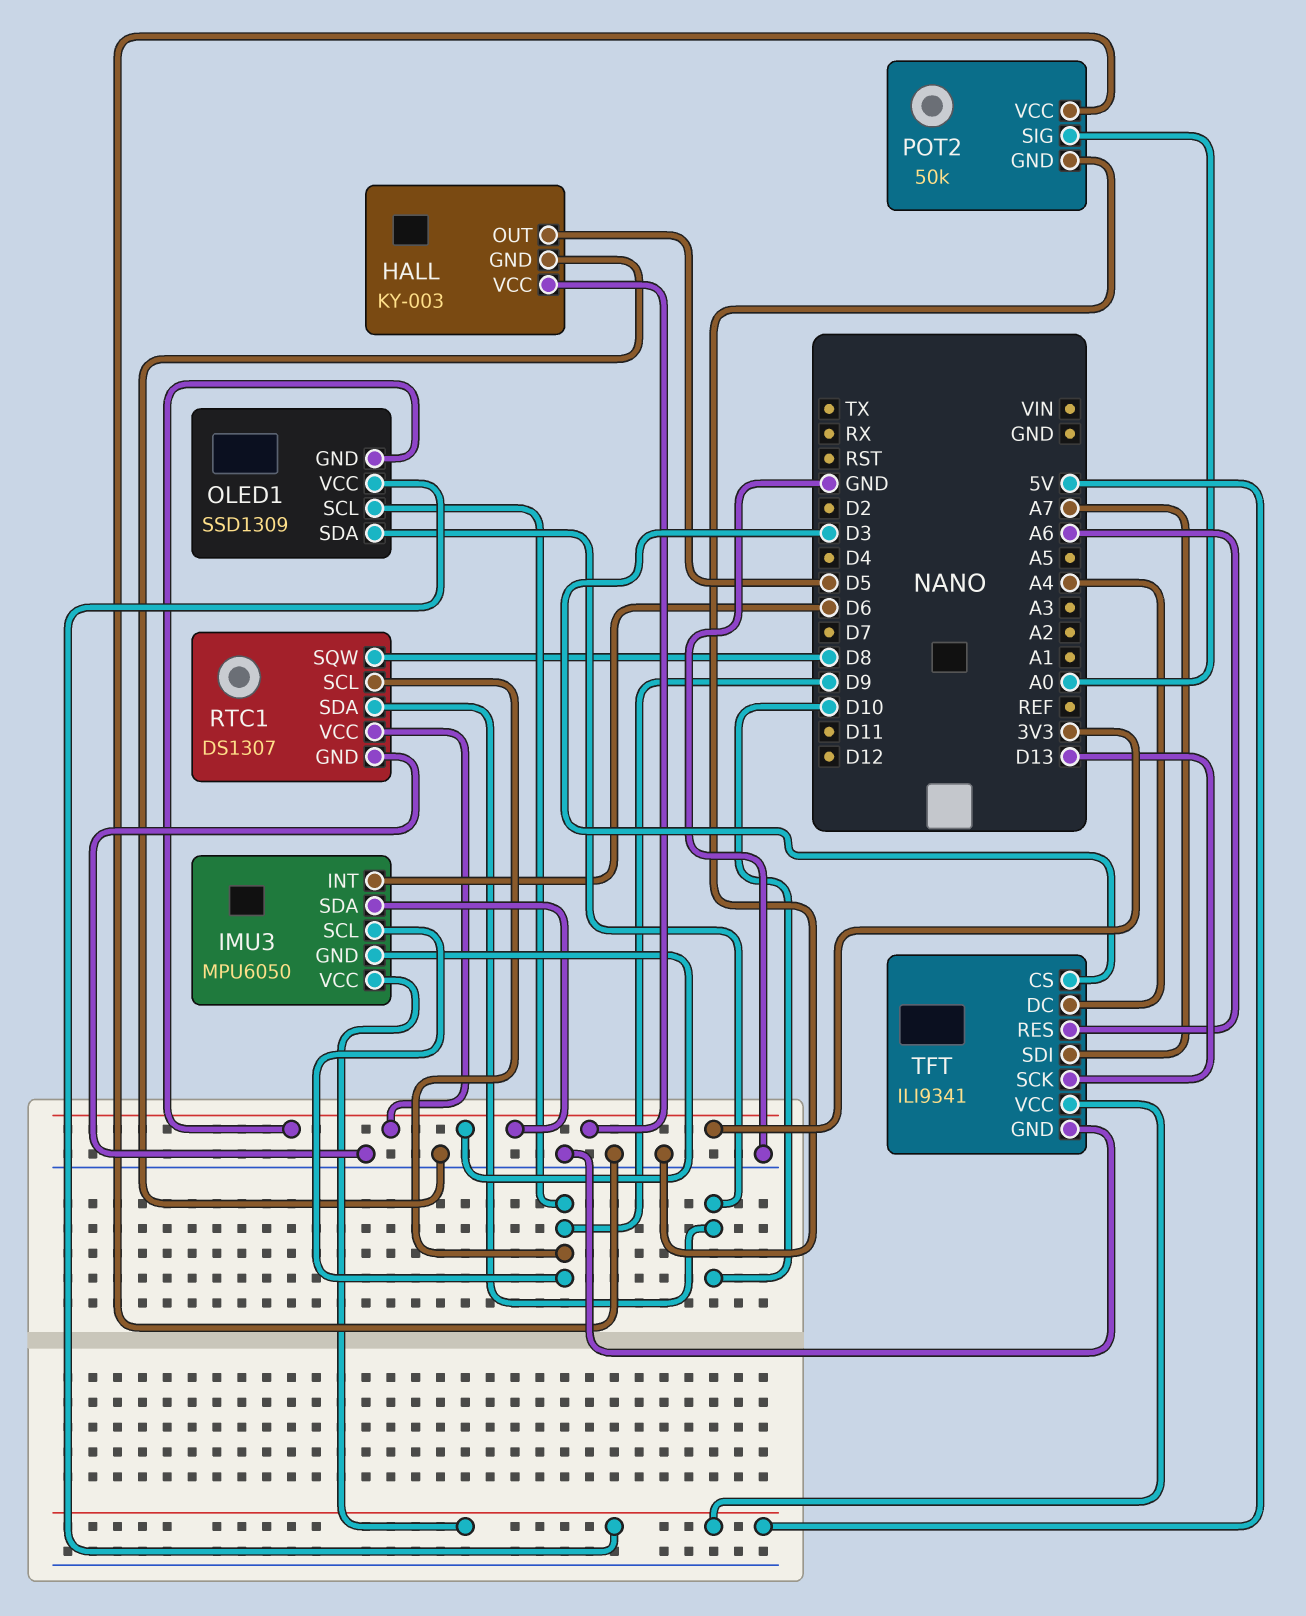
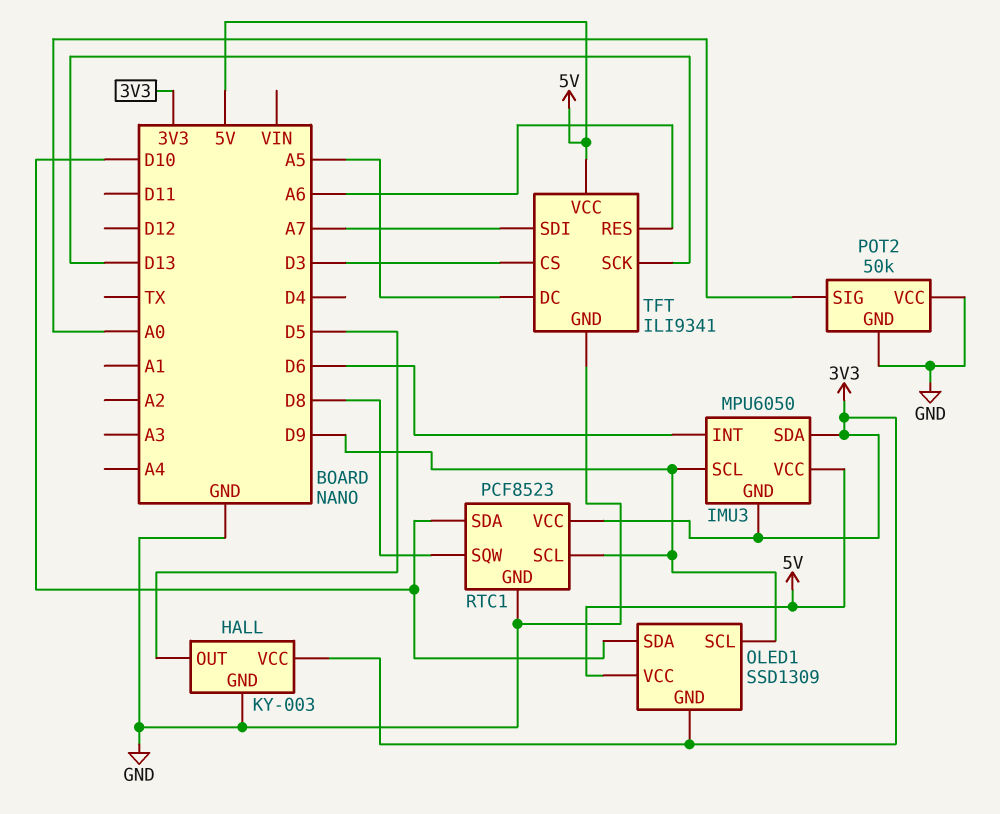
RTC1: DS1307 -> PCF8523
TFT pin DC: A4 -> A5

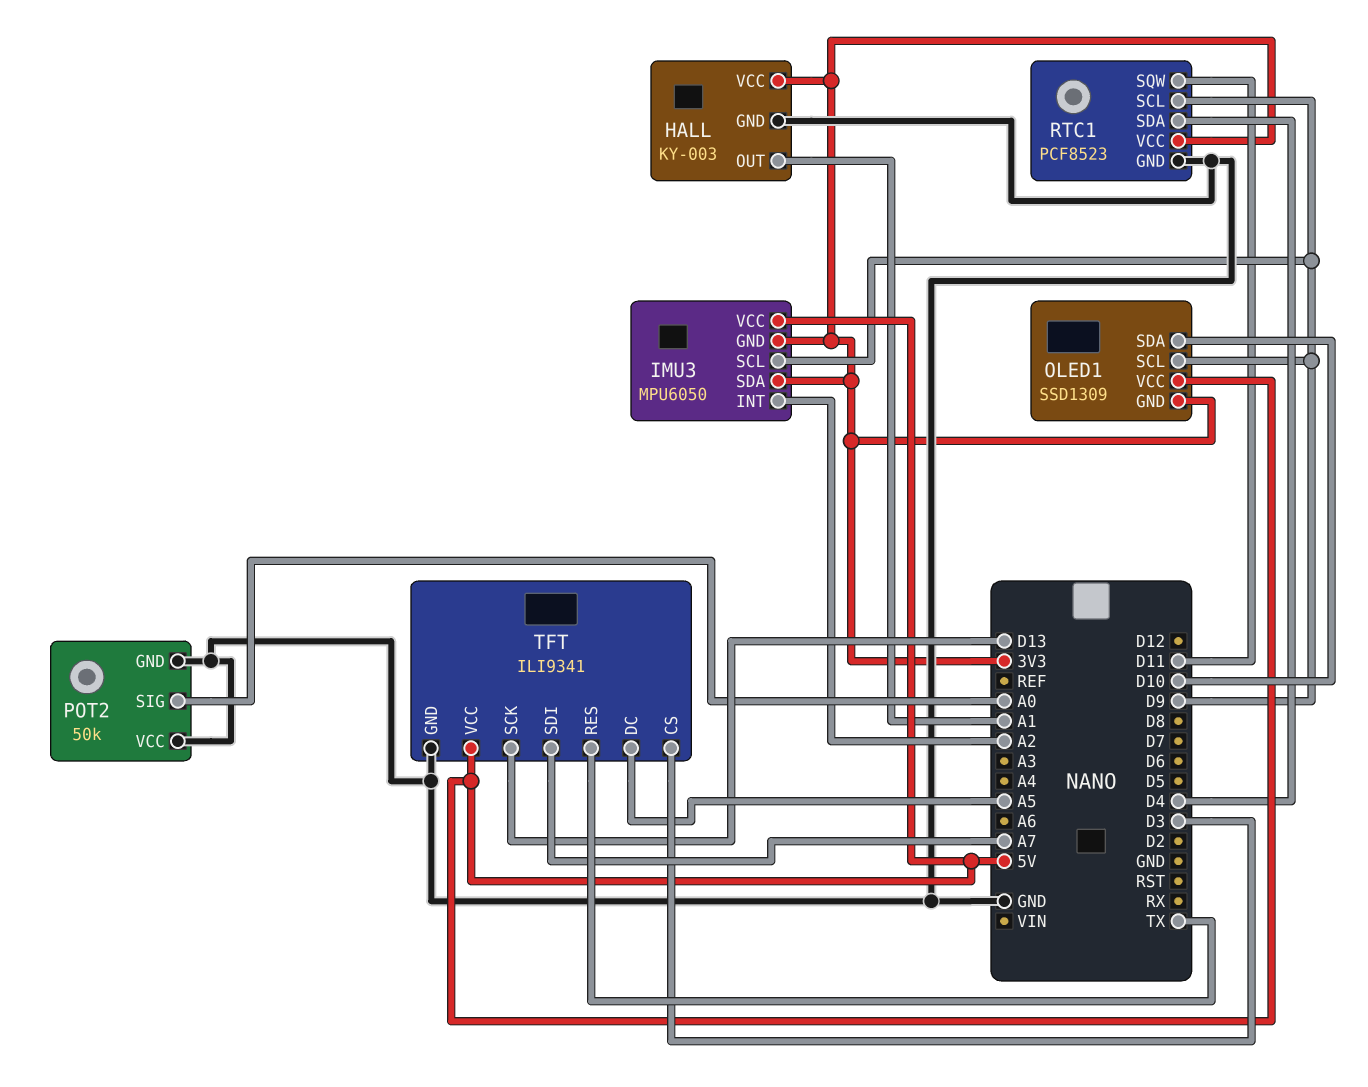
HALL pin OUT: D5 -> A1
IMU3 pin INT: D6 -> A2
RTC1 pin SDA: D10 -> D4
RTC1 pin SQW: D8 -> D11
TFT pin RES: A6 -> TX

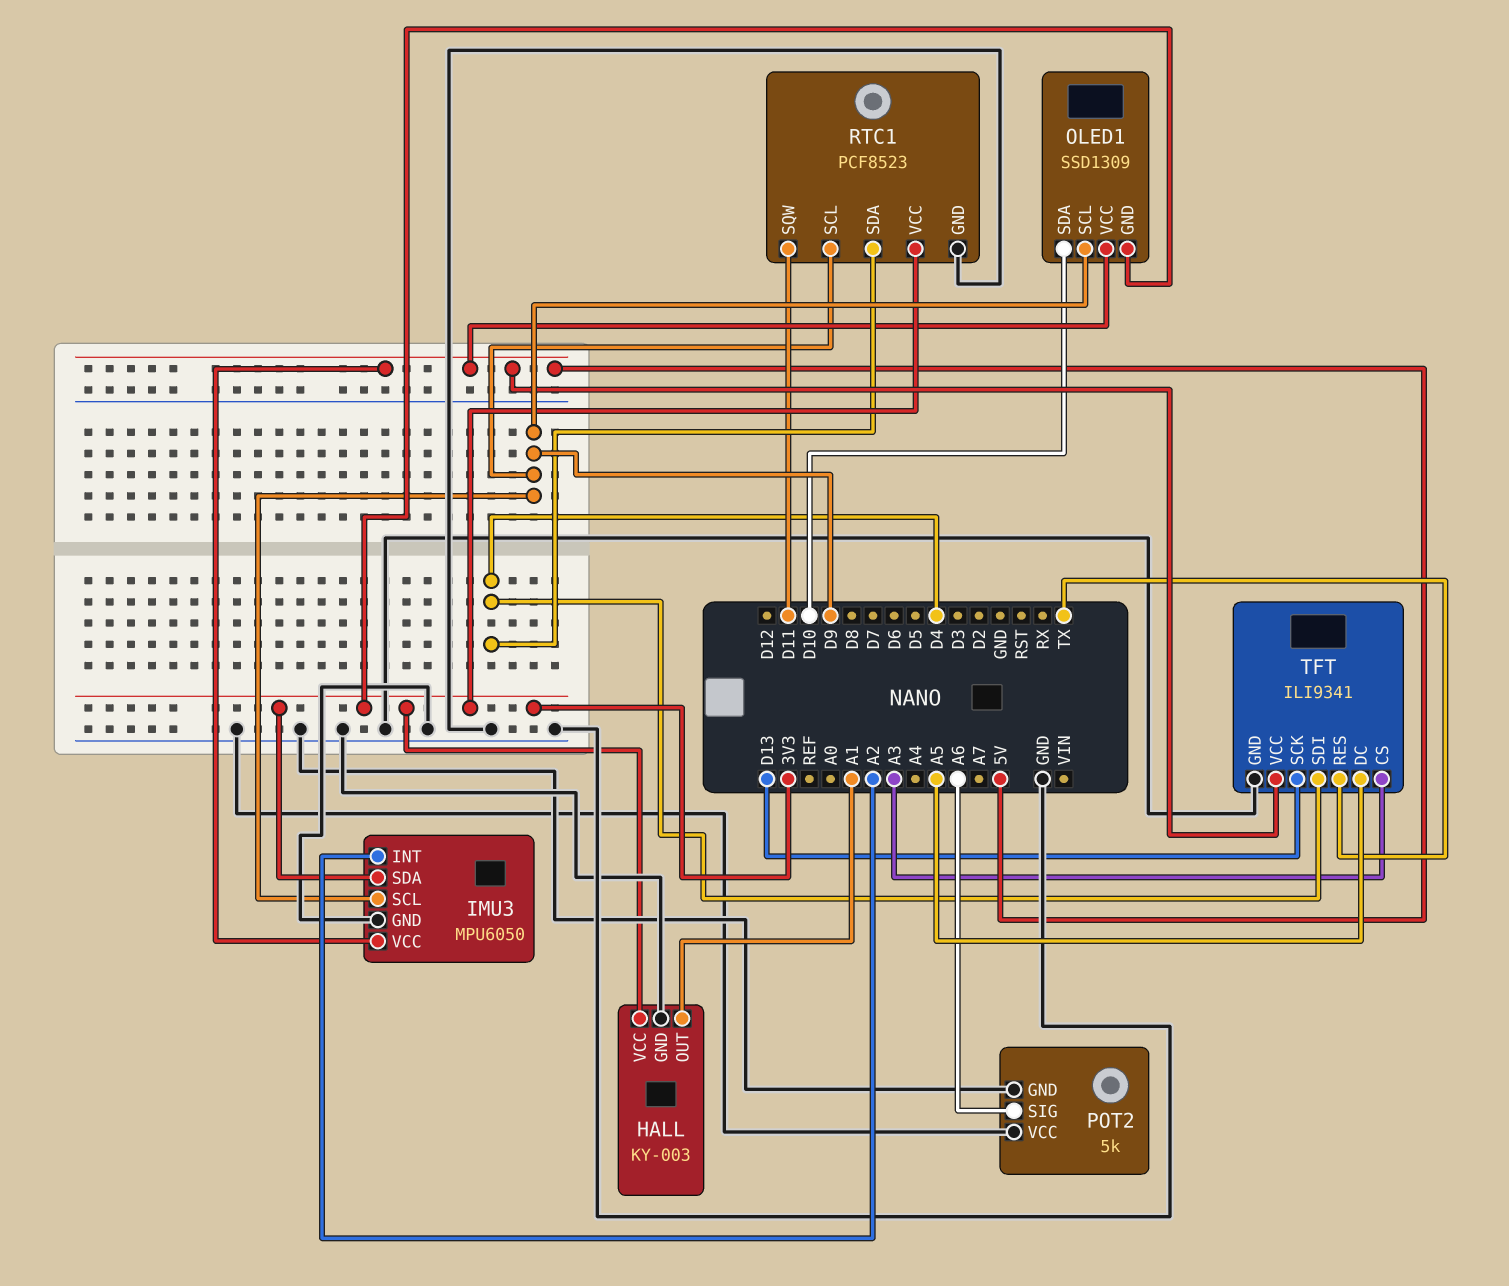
IMU3 pin GND: 3V3 -> GND
POT2: 50k -> 5k
POT2 pin SIG: A0 -> A6
TFT pin CS: D3 -> A3
TFT pin SDI: A7 -> D4

